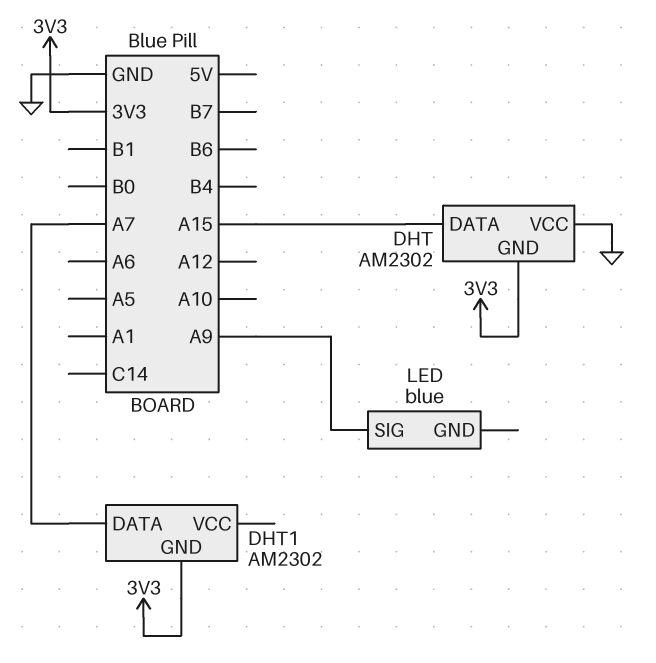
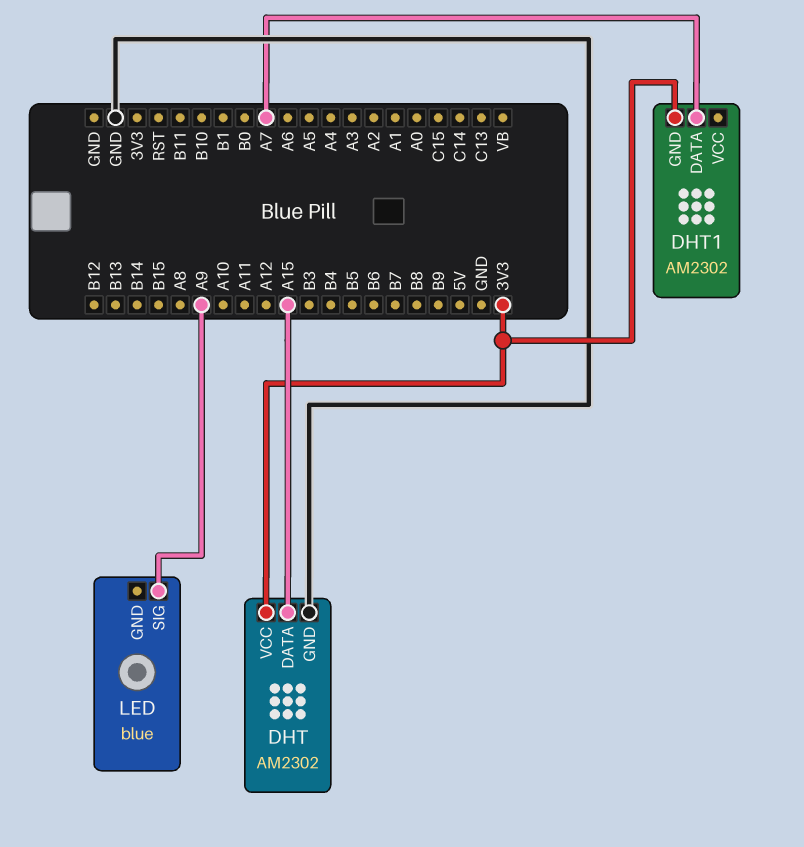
DHT pin GND: 3V3 -> GND
DHT pin VCC: GND -> 3V3

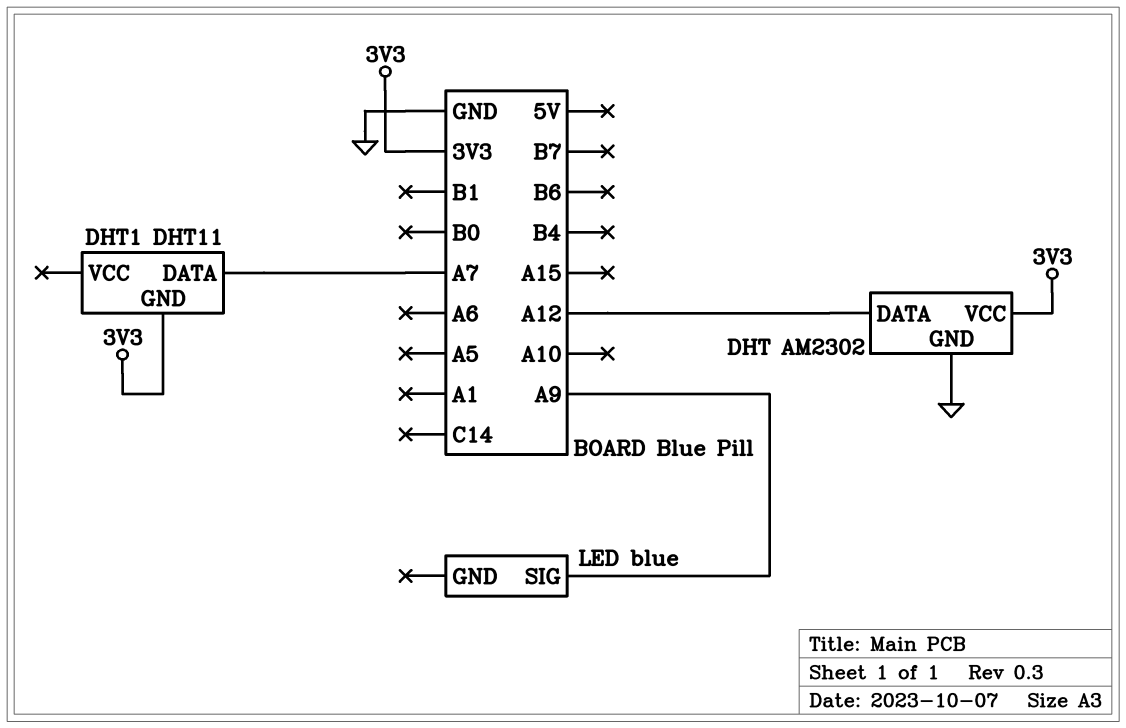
DHT pin DATA: A15 -> A12
DHT1: AM2302 -> DHT11

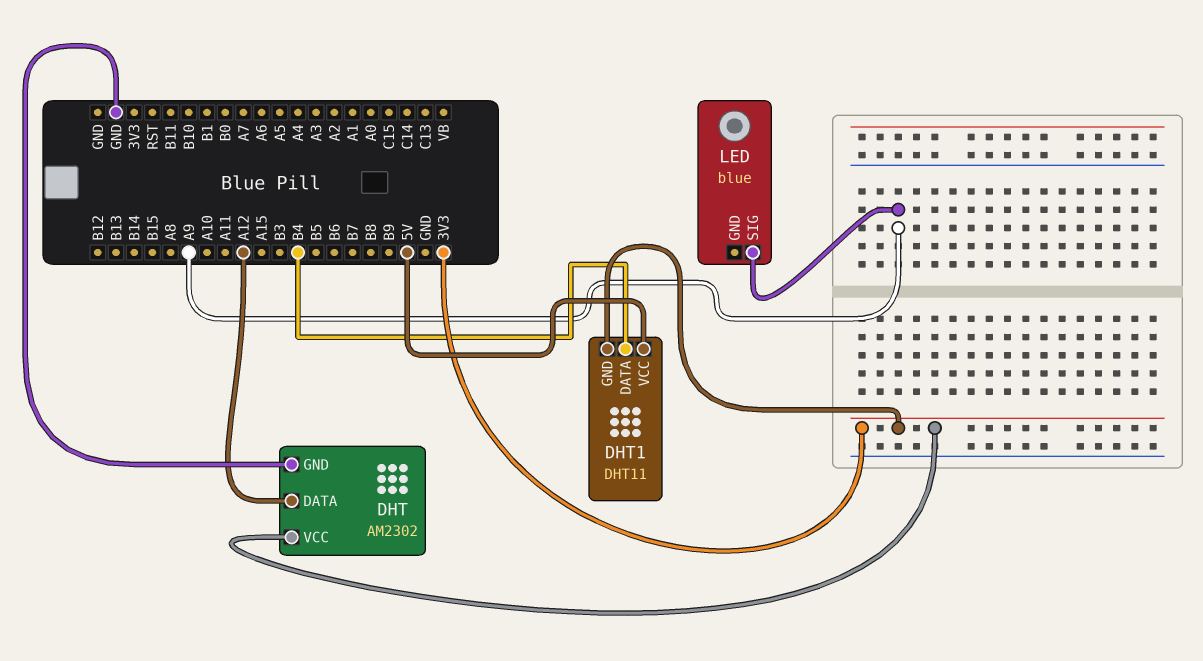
DHT1 pin DATA: A7 -> B4
DHT1 pin VCC: none -> 5V

